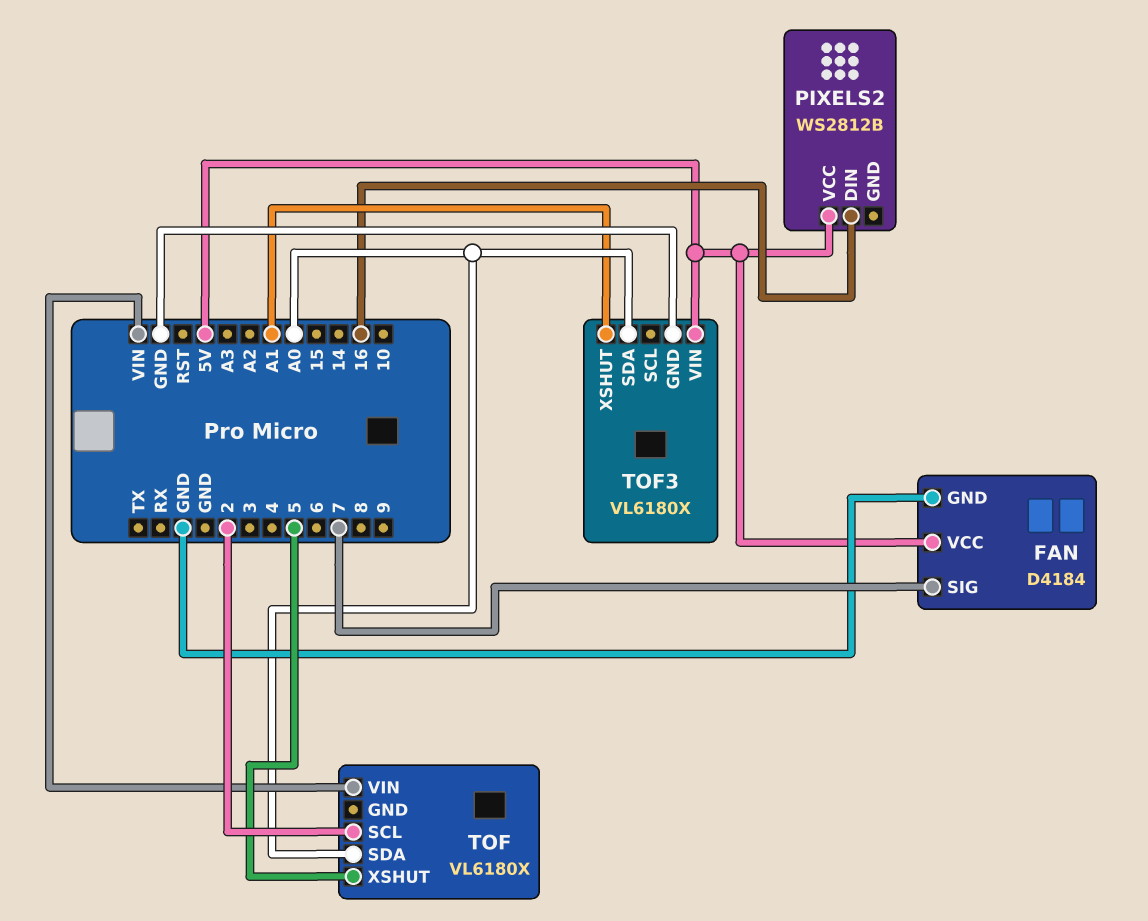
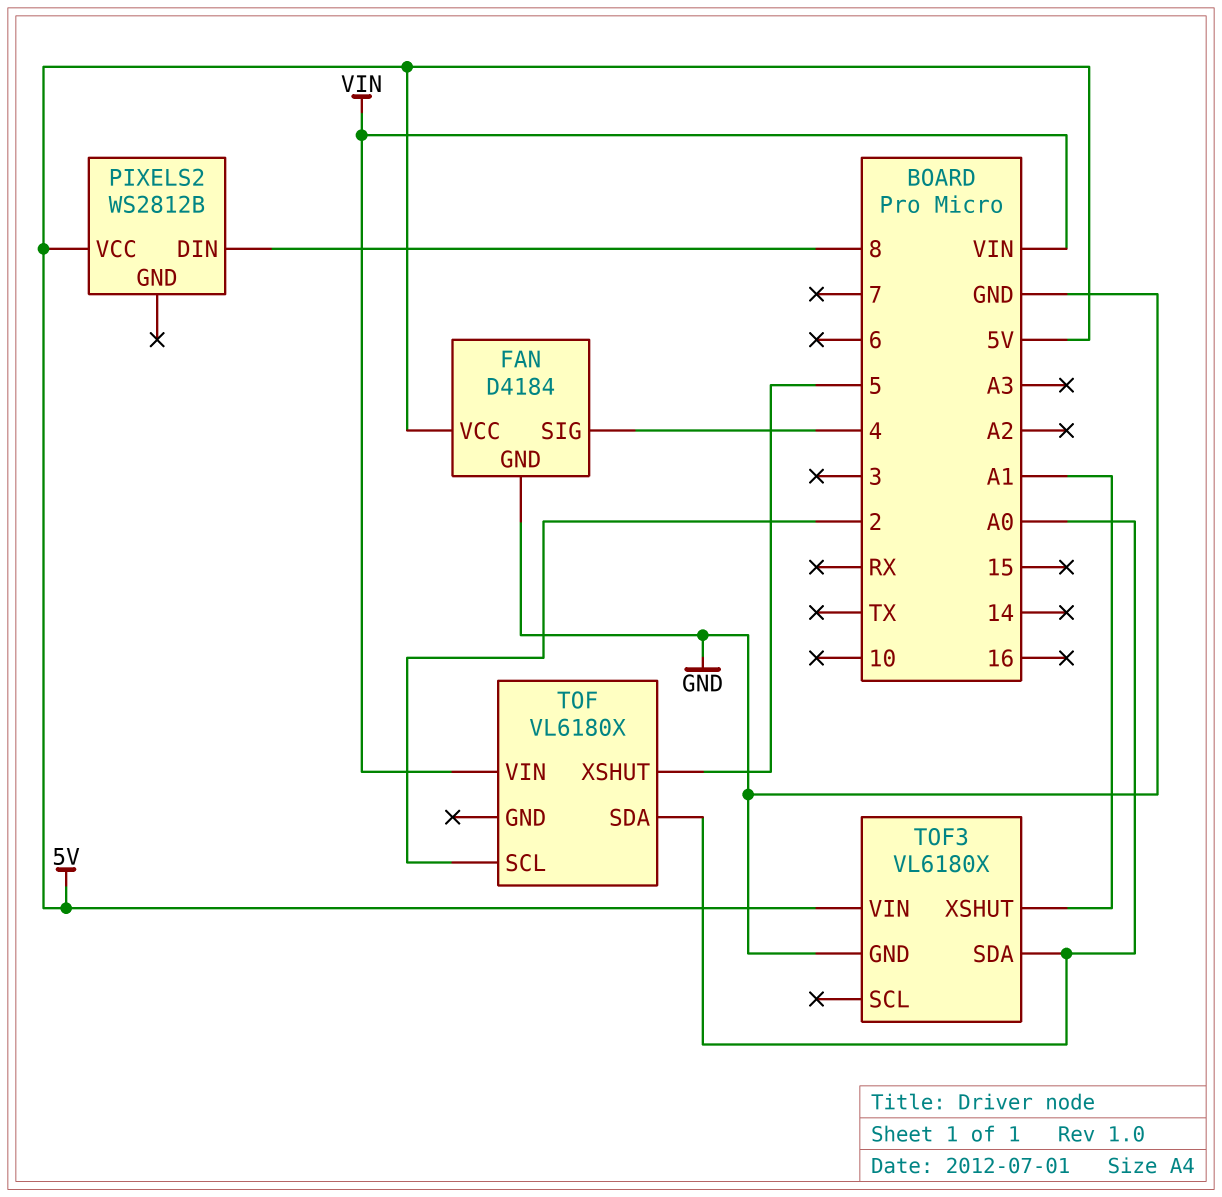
FAN pin SIG: 7 -> 4
PIXELS2 pin DIN: 16 -> 8

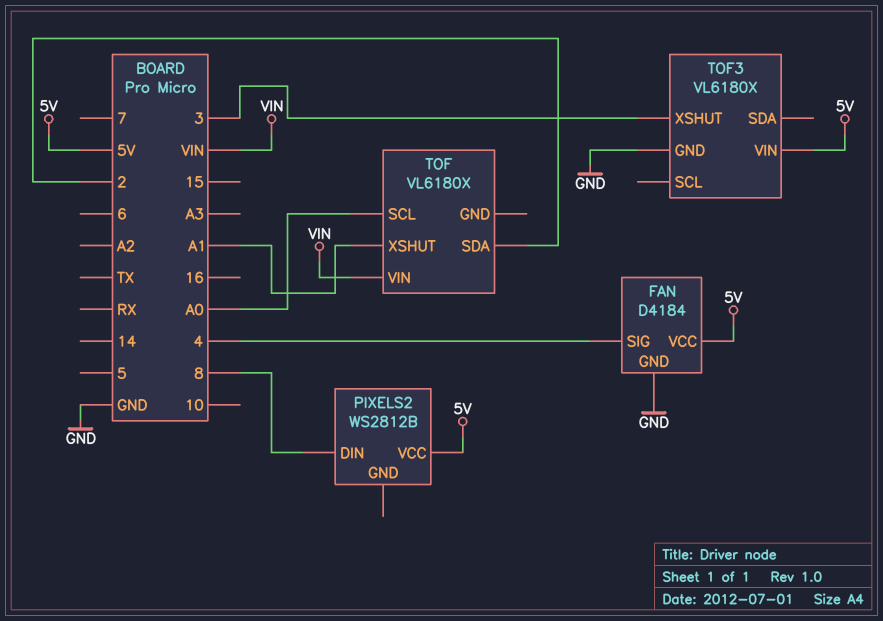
TOF pin SCL: 2 -> A0
TOF pin SDA: A0 -> 2
TOF pin XSHUT: 5 -> A1
TOF3 pin SDA: A0 -> none
TOF3 pin XSHUT: A1 -> 3

